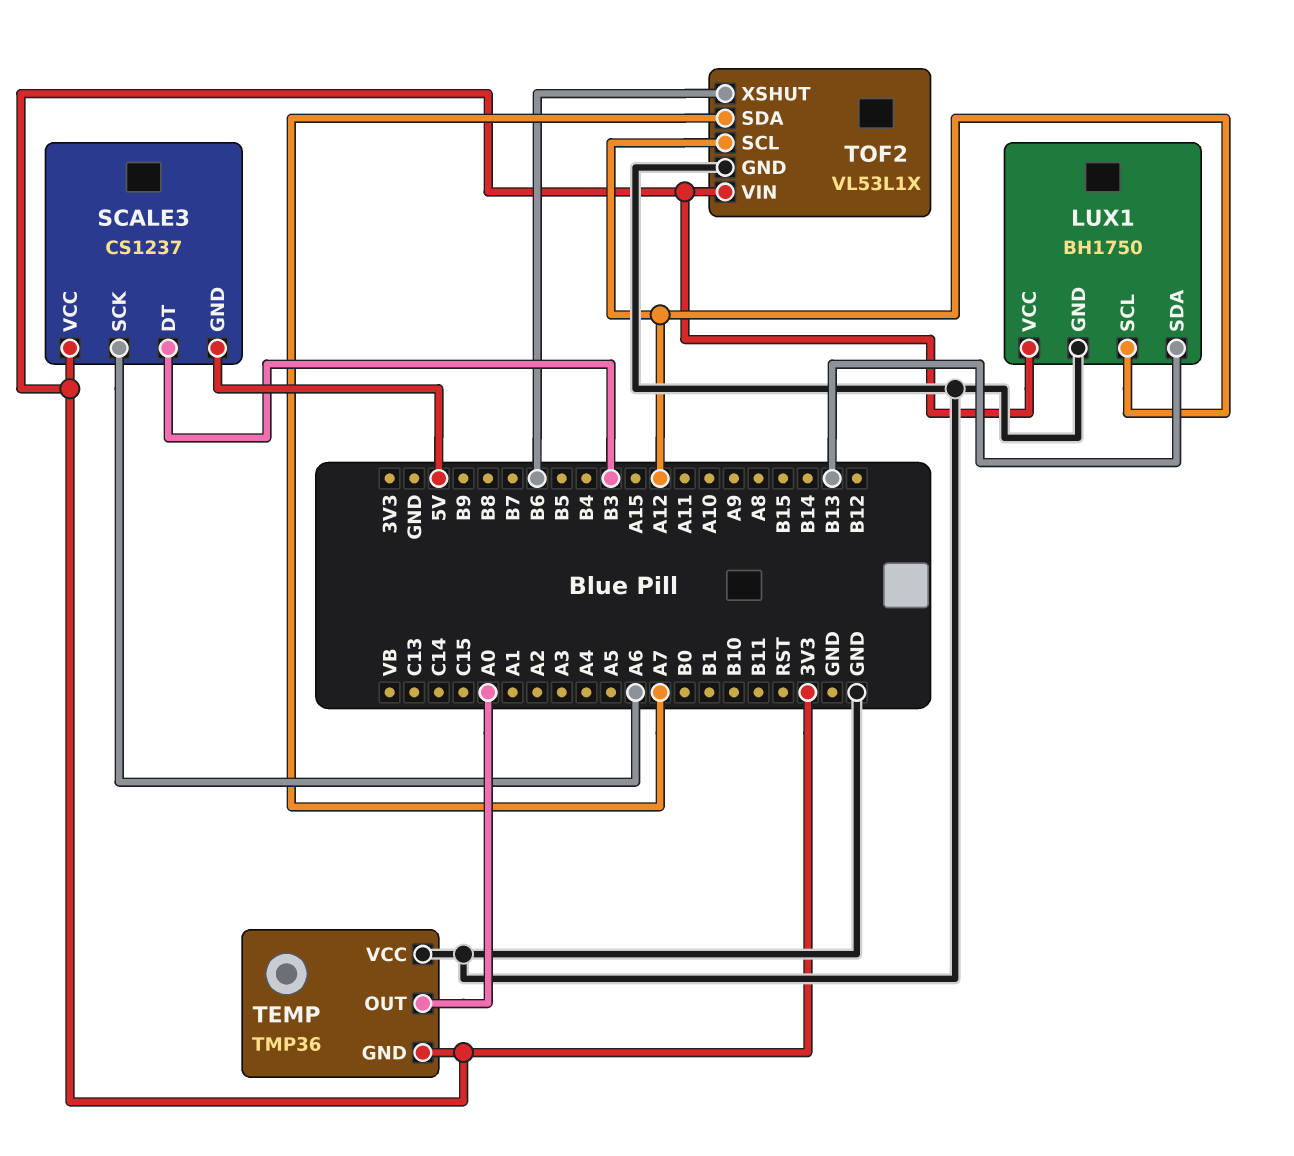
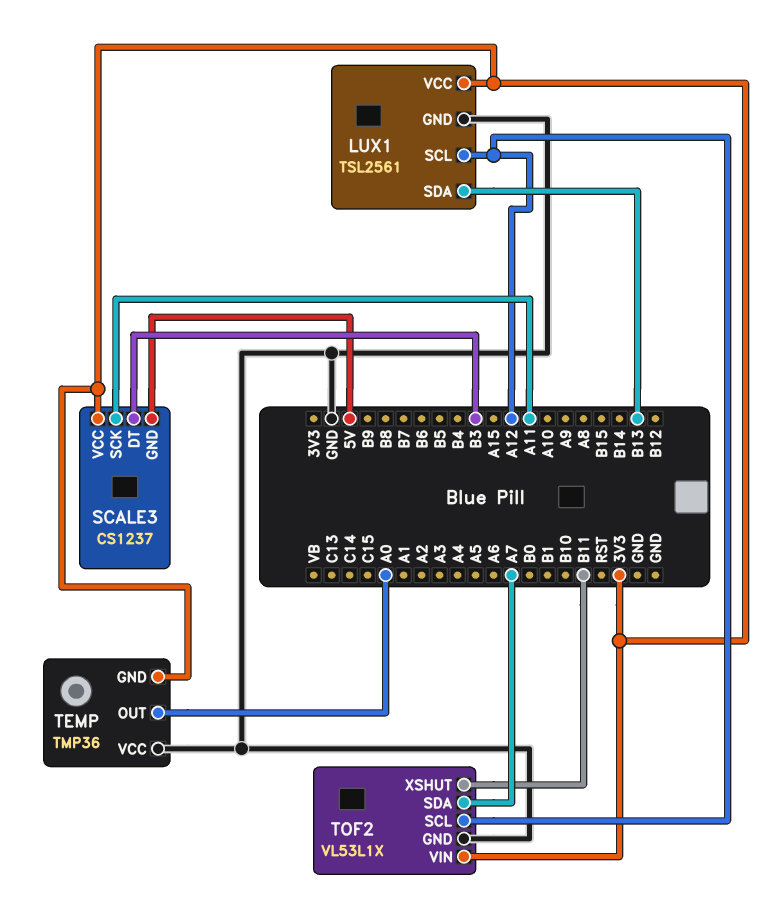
LUX1: BH1750 -> TSL2561
SCALE3 pin SCK: A6 -> A11
TOF2 pin XSHUT: B6 -> B11

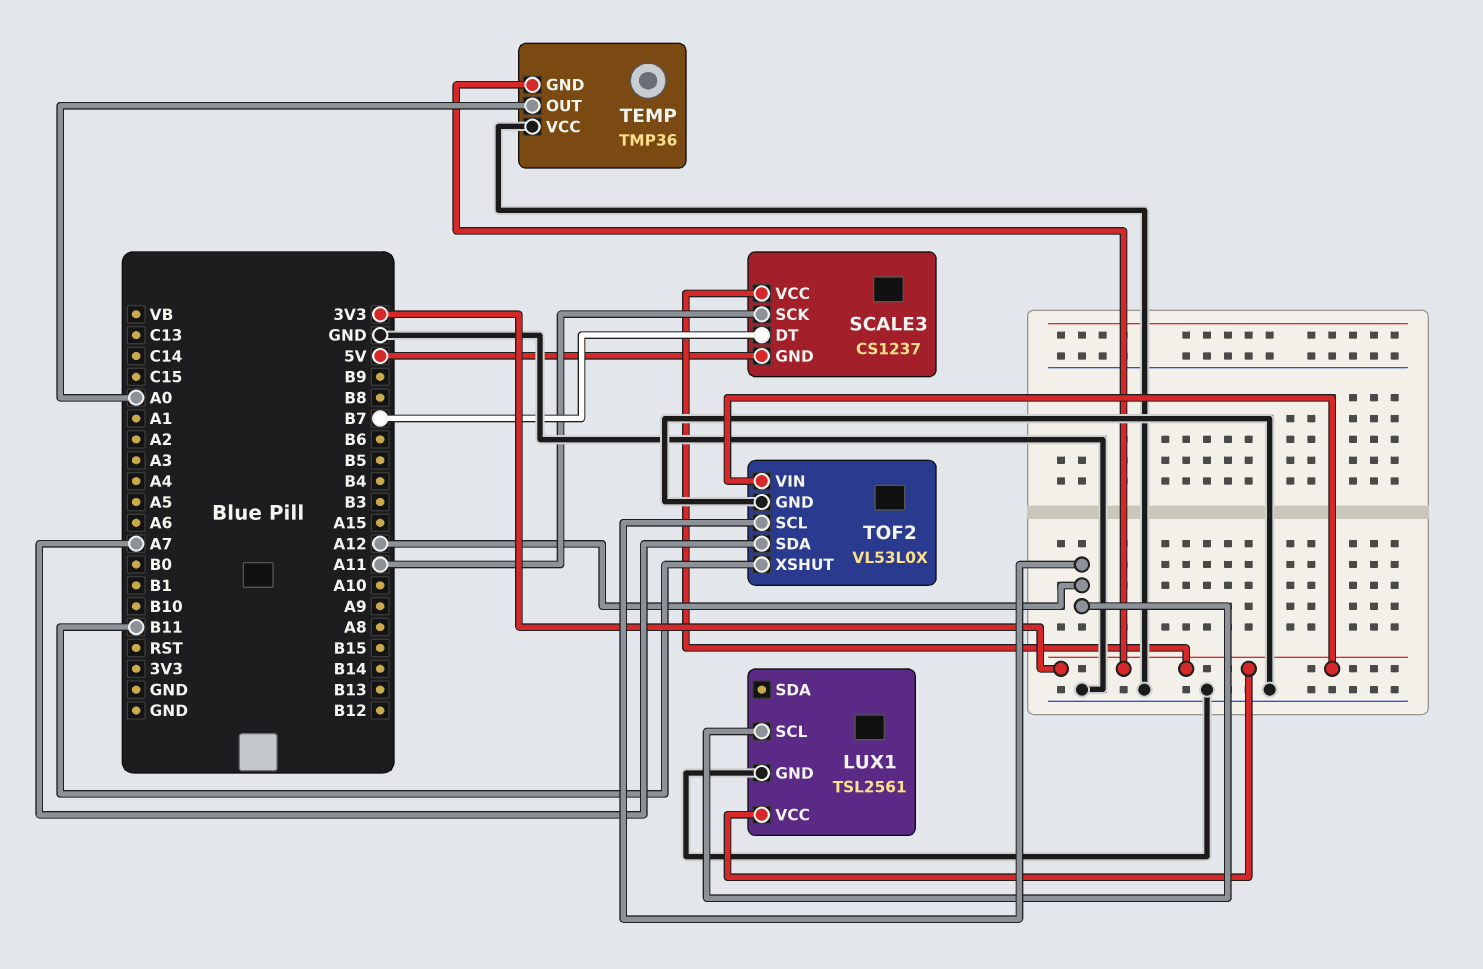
LUX1 pin SDA: B13 -> none
SCALE3 pin DT: B3 -> B7
TOF2: VL53L1X -> VL53L0X

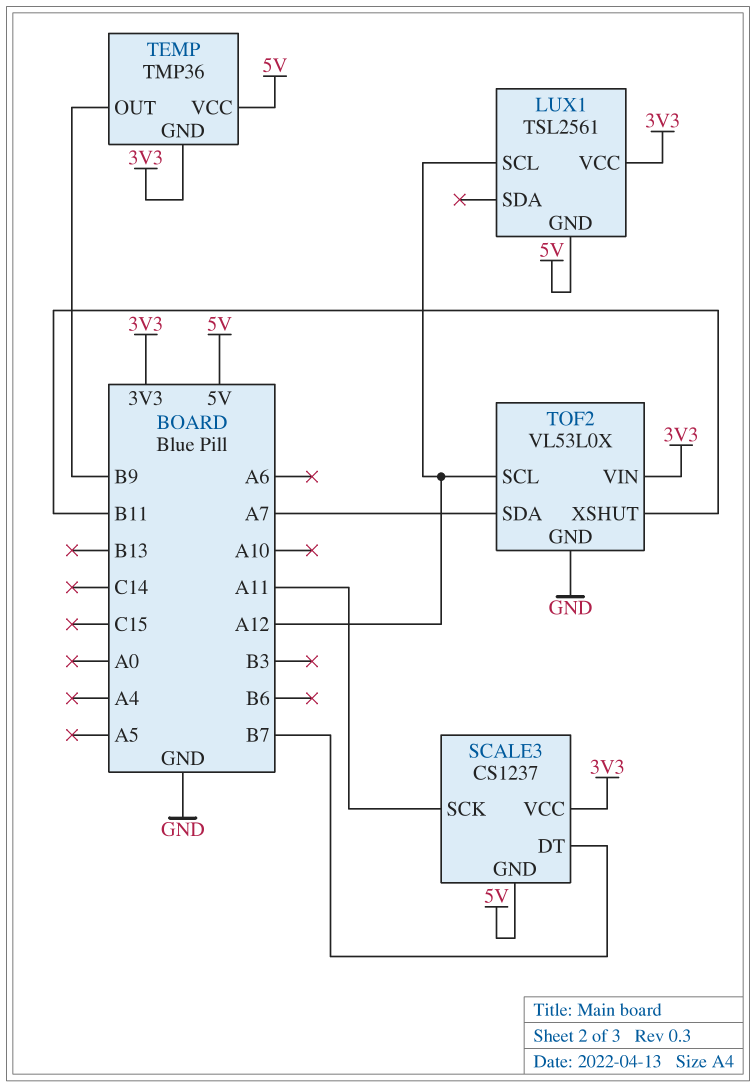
LUX1 pin GND: GND -> 5V
TEMP pin OUT: A0 -> B9
TEMP pin VCC: GND -> 5V

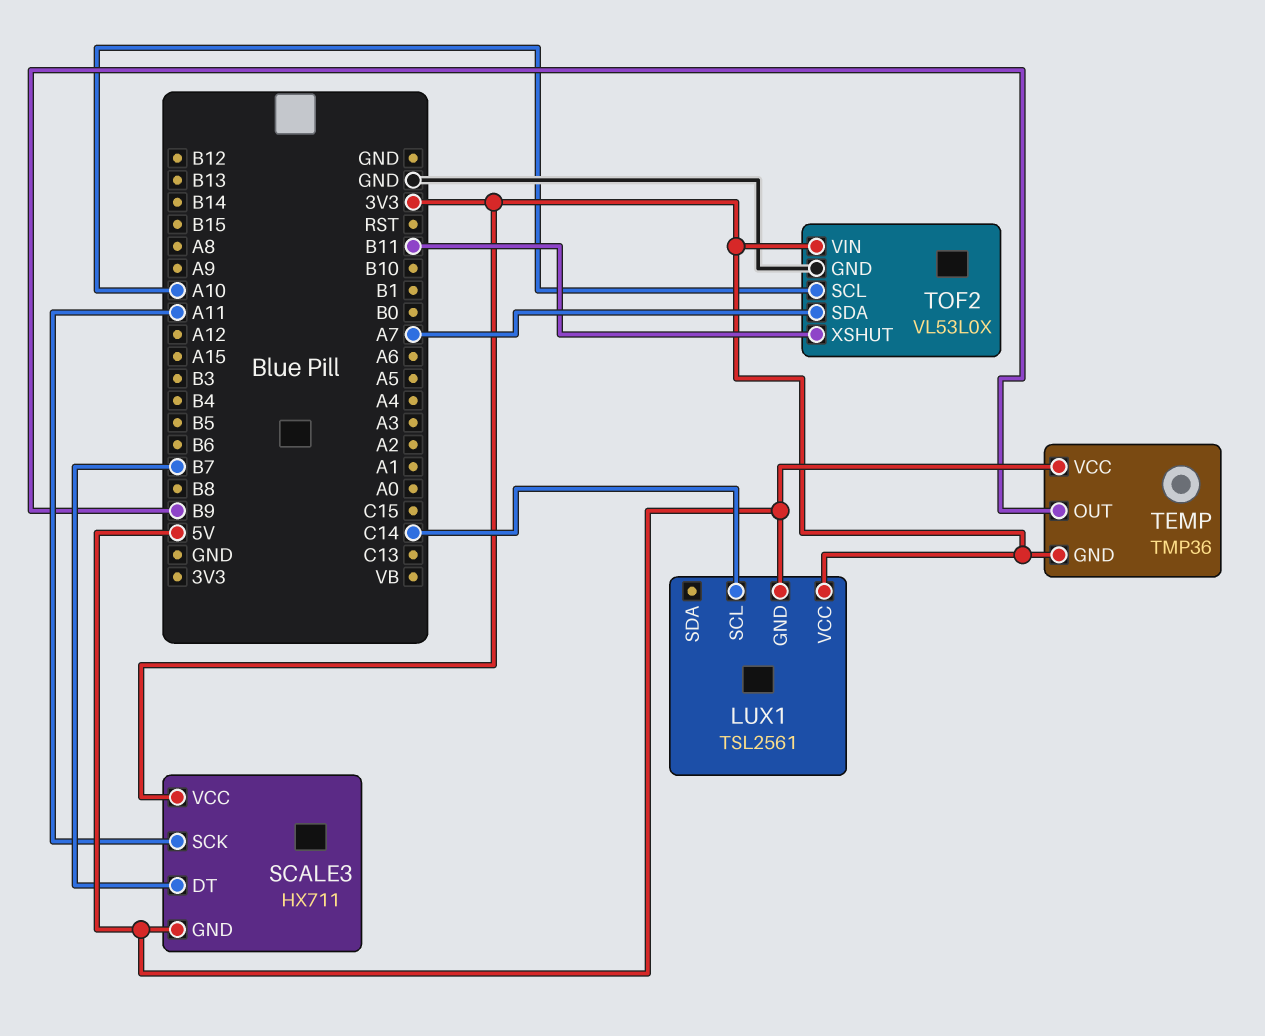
LUX1 pin SCL: A12 -> C14
SCALE3: CS1237 -> HX711
TOF2 pin SCL: A12 -> A10

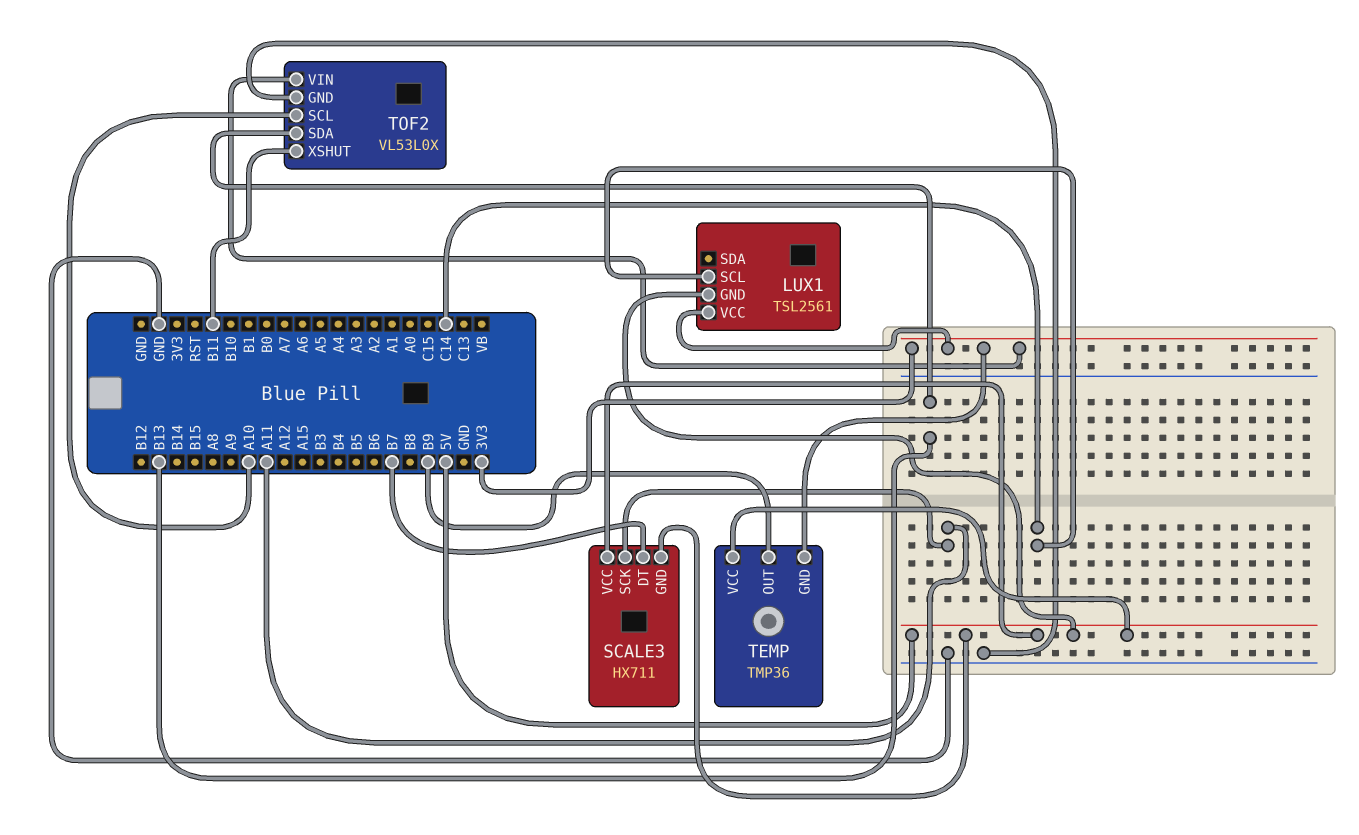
SCALE3 pin VCC: 3V3 -> 5V
TOF2 pin SDA: A7 -> B13

